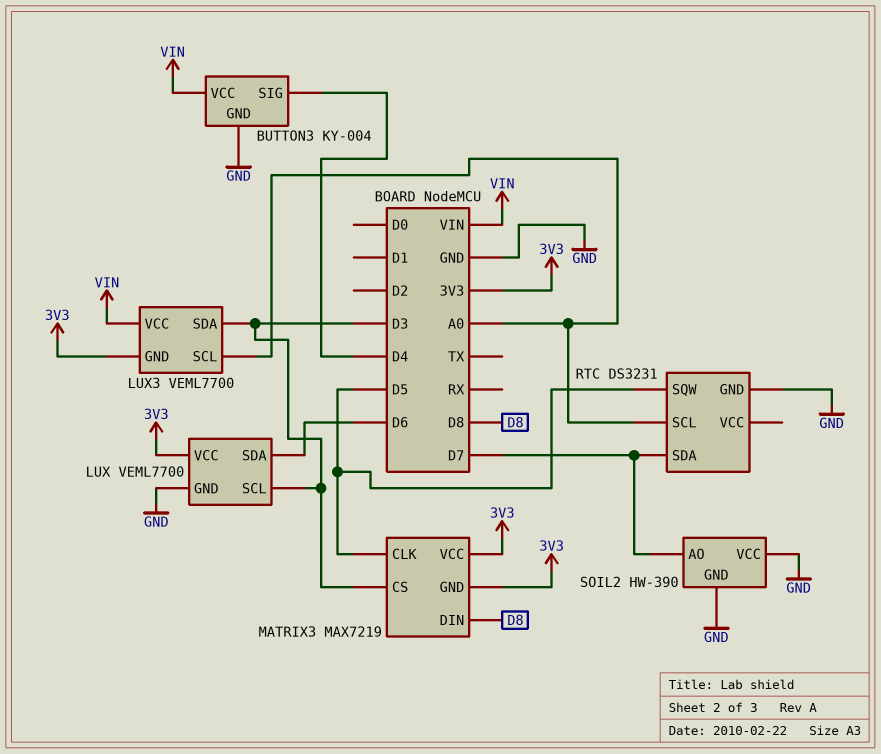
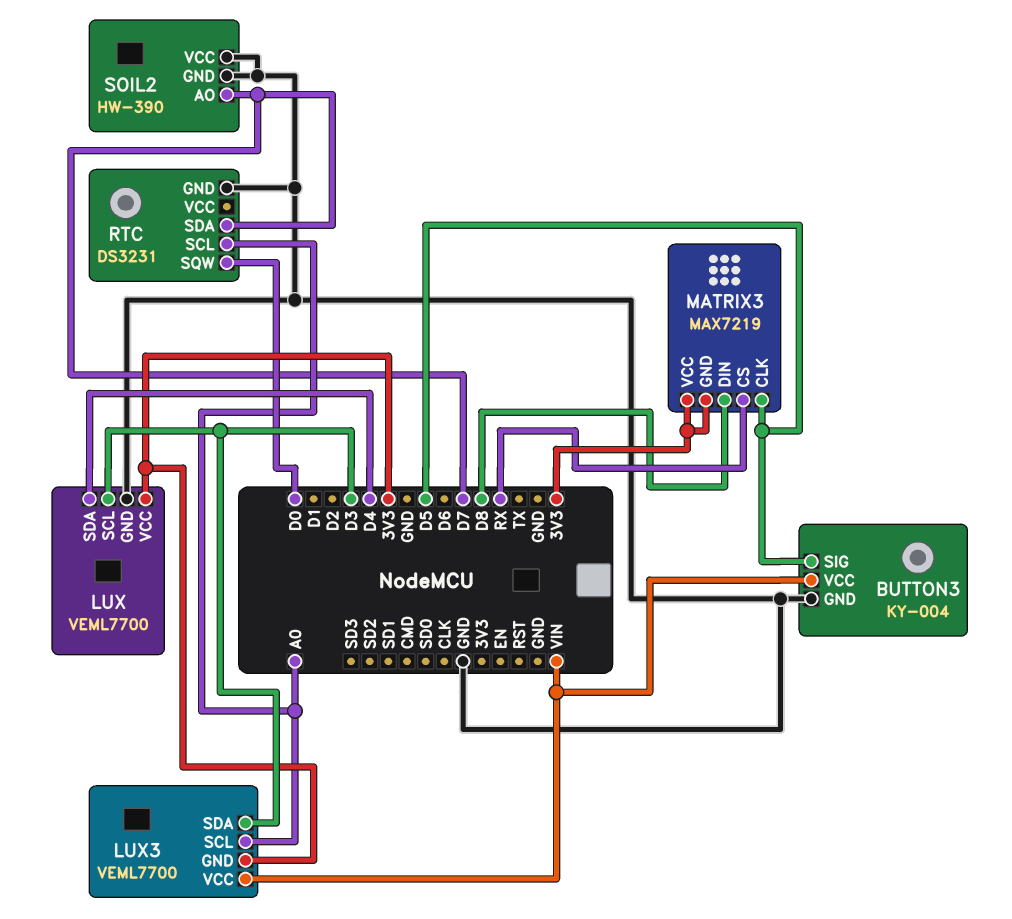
BUTTON3 pin SIG: D4 -> D5
LUX pin SDA: D6 -> D4
MATRIX3 pin CS: D3 -> RX
RTC pin SQW: D5 -> D0

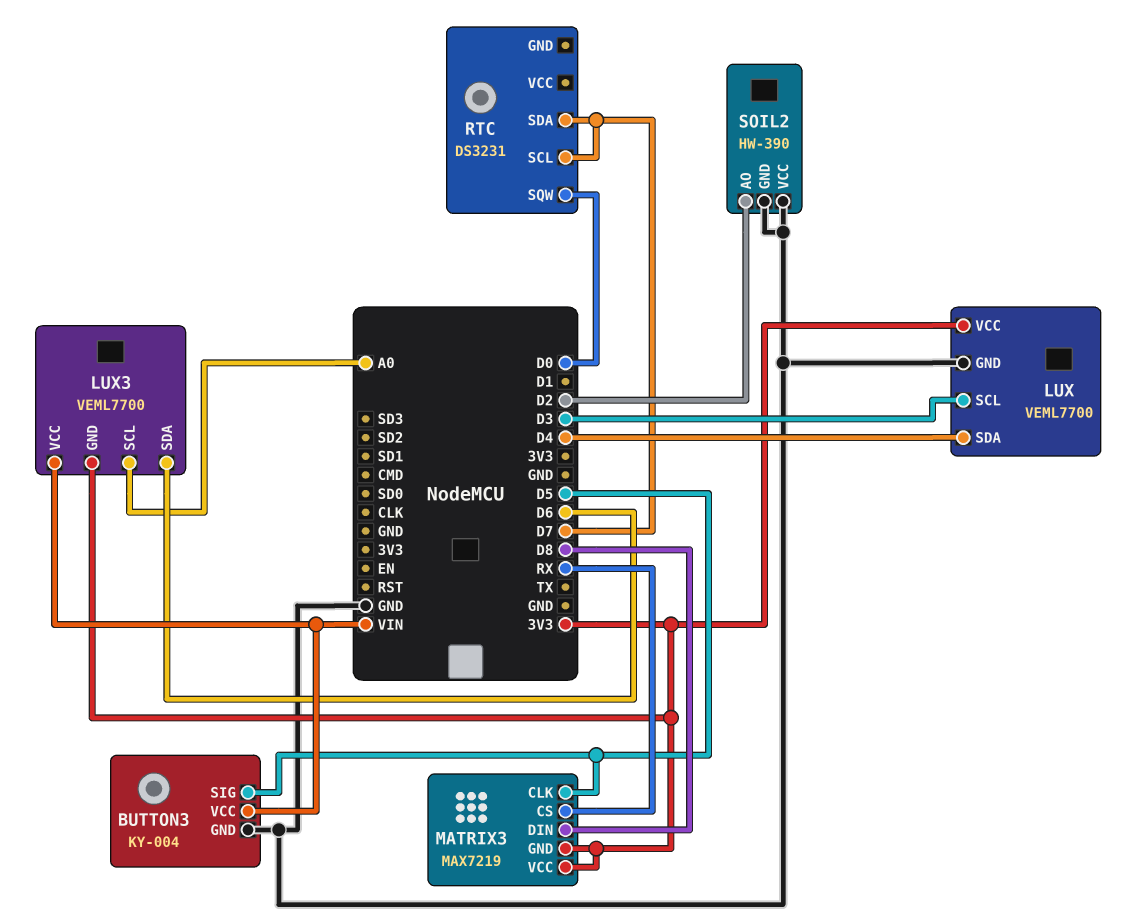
LUX3 pin SDA: D3 -> D6
RTC pin GND: GND -> none
RTC pin SCL: A0 -> D7
SOIL2 pin AO: D7 -> D2

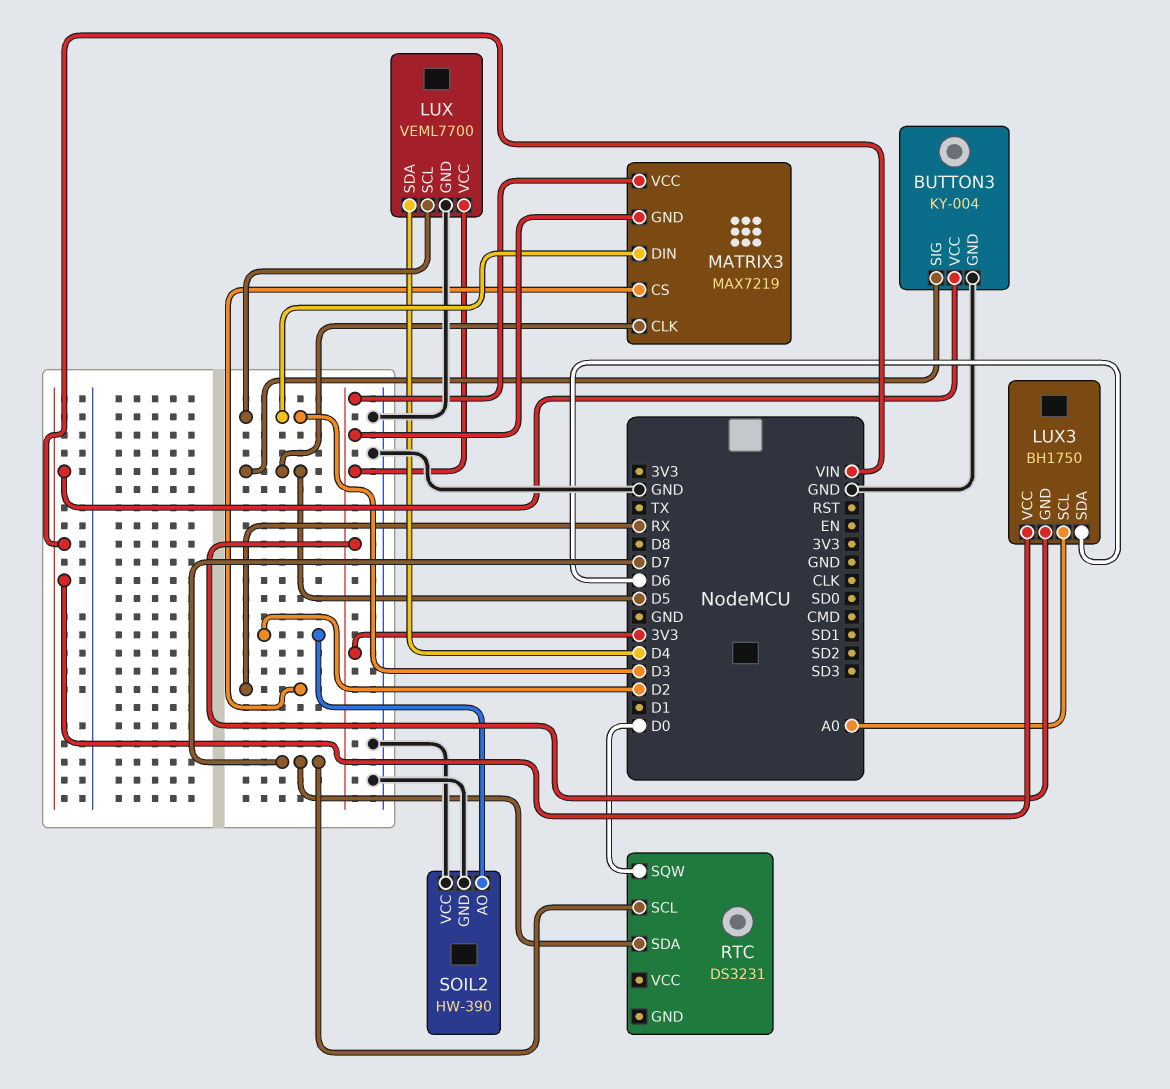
LUX3: VEML7700 -> BH1750
MATRIX3 pin DIN: D8 -> D3

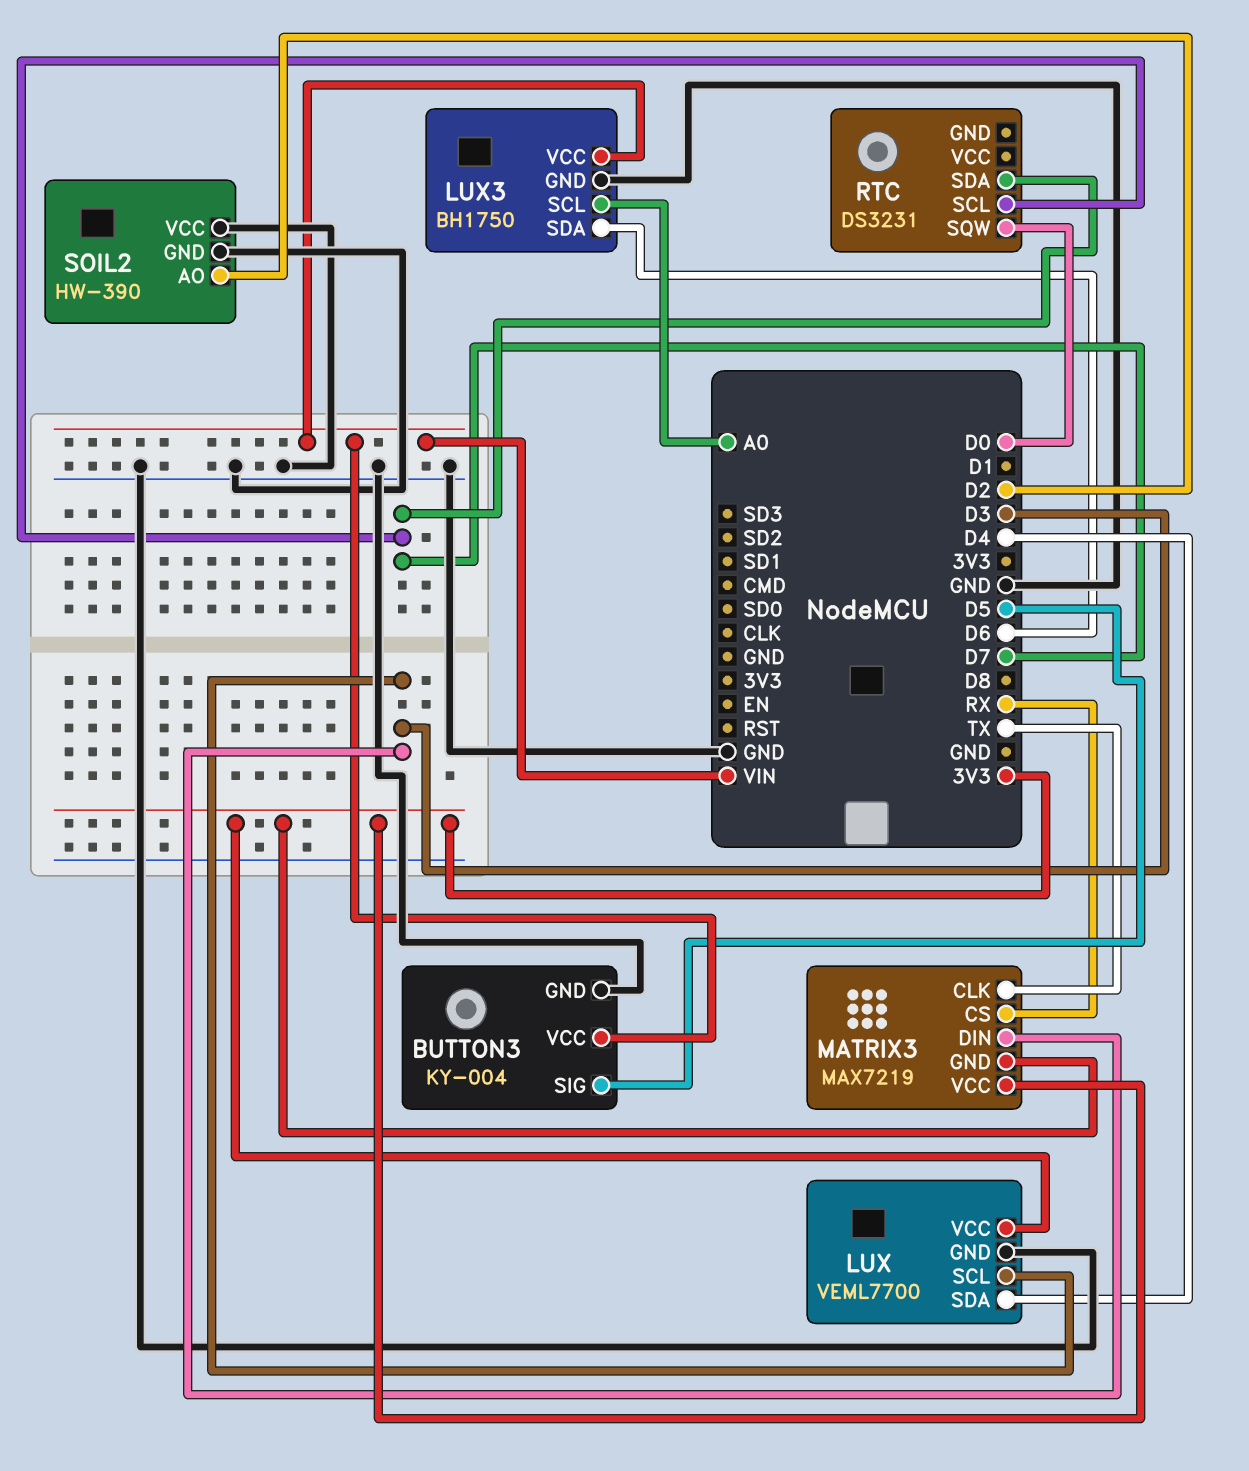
LUX3 pin GND: 3V3 -> GND
MATRIX3 pin CLK: D5 -> TX

